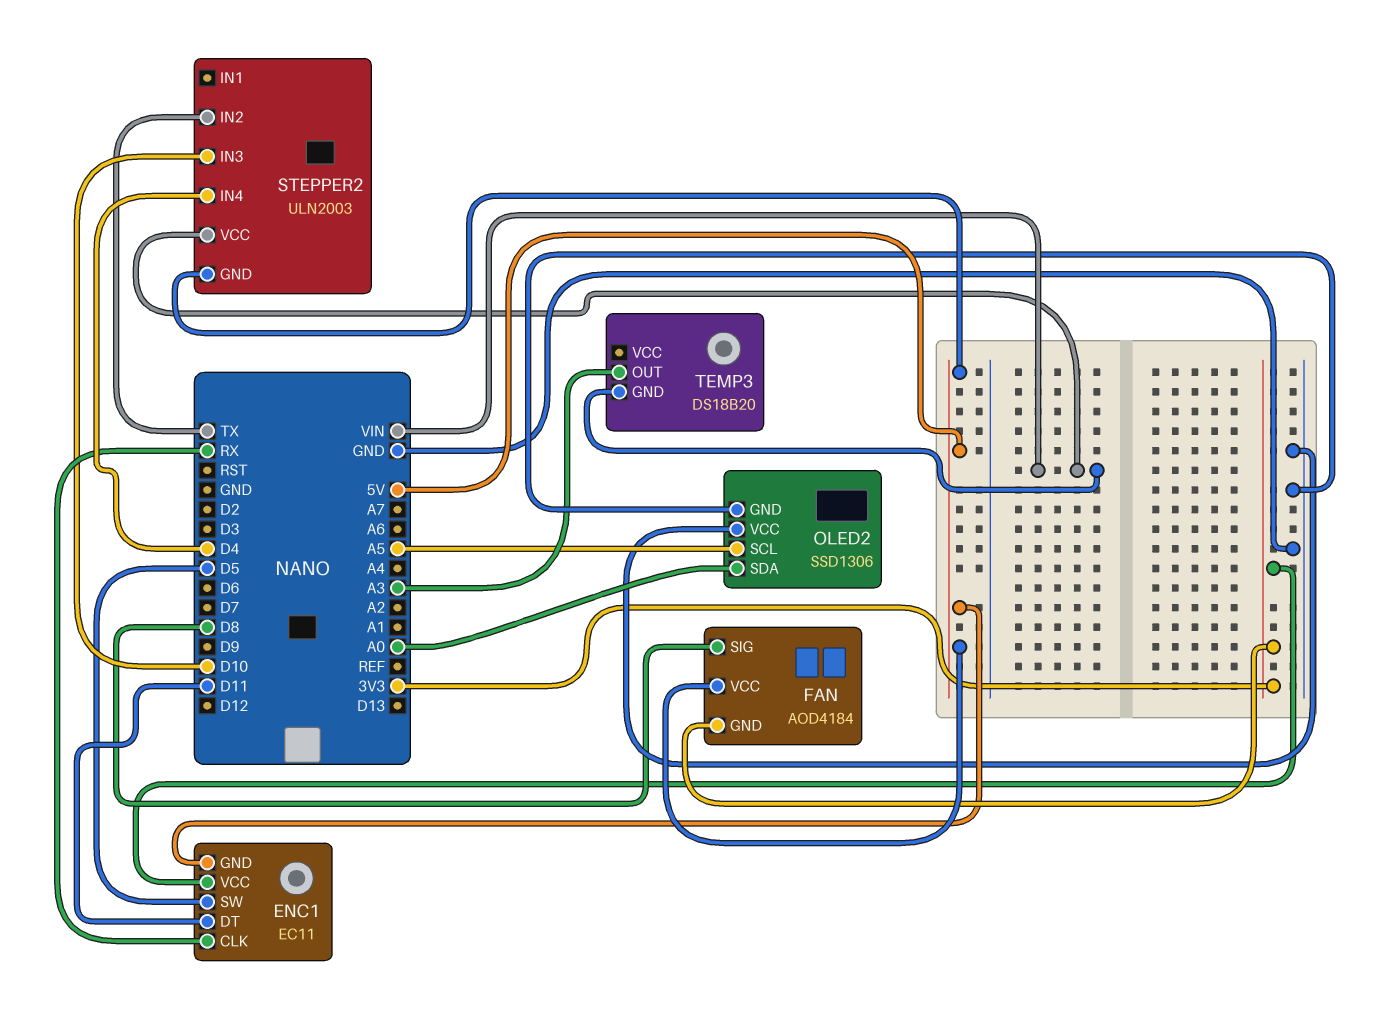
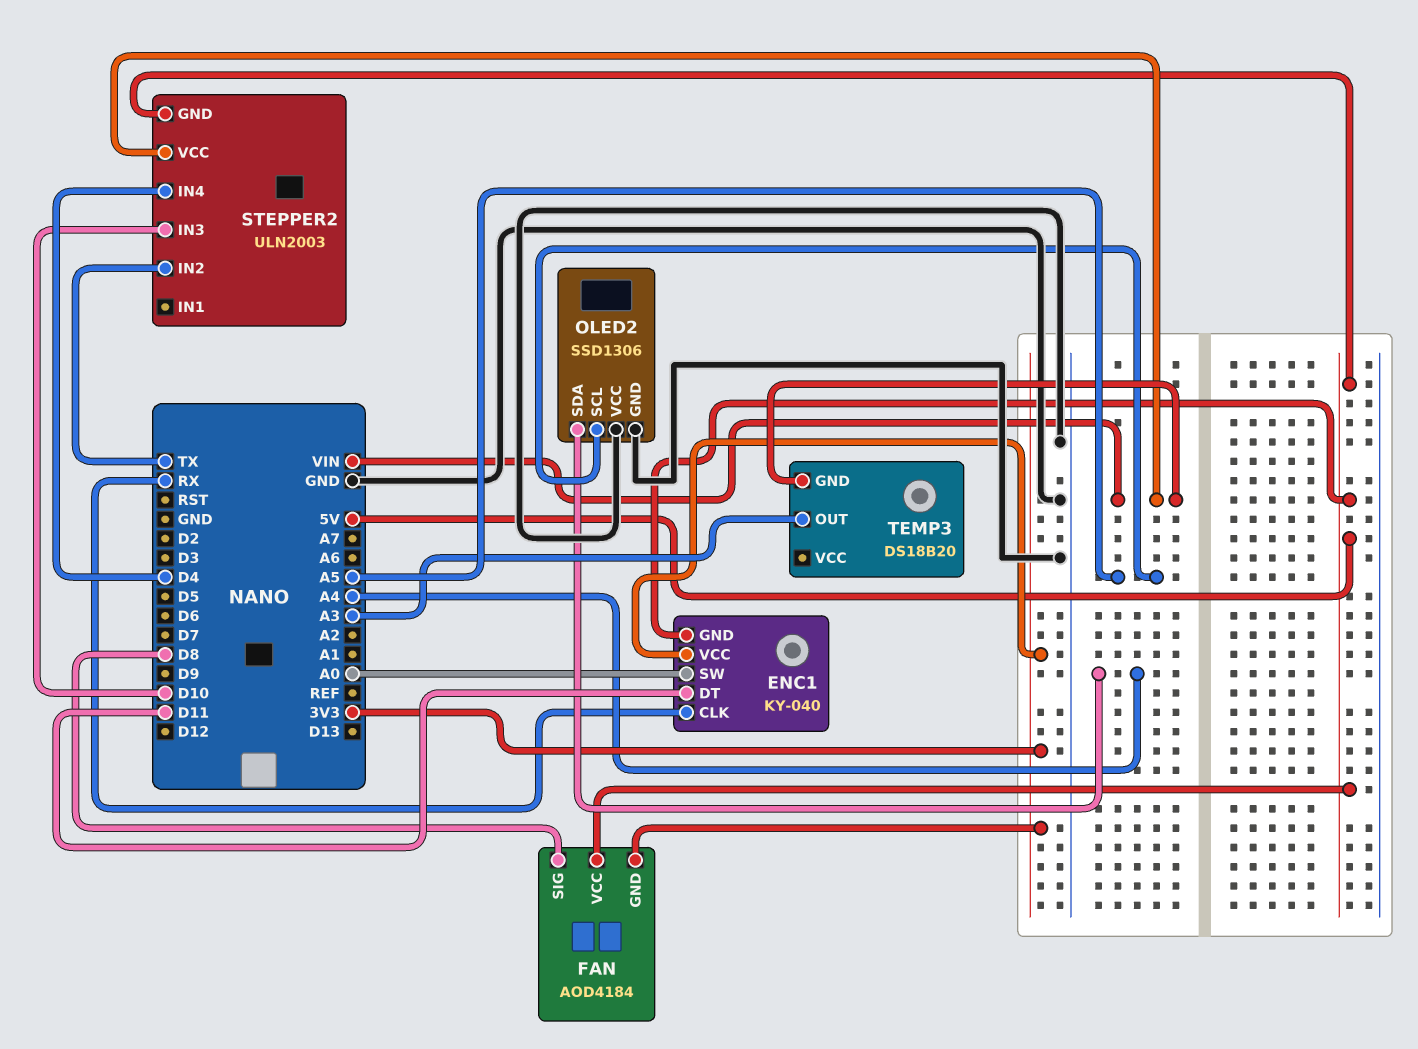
ENC1: EC11 -> KY-040
ENC1 pin SW: D5 -> A0
OLED2 pin SDA: A0 -> A4

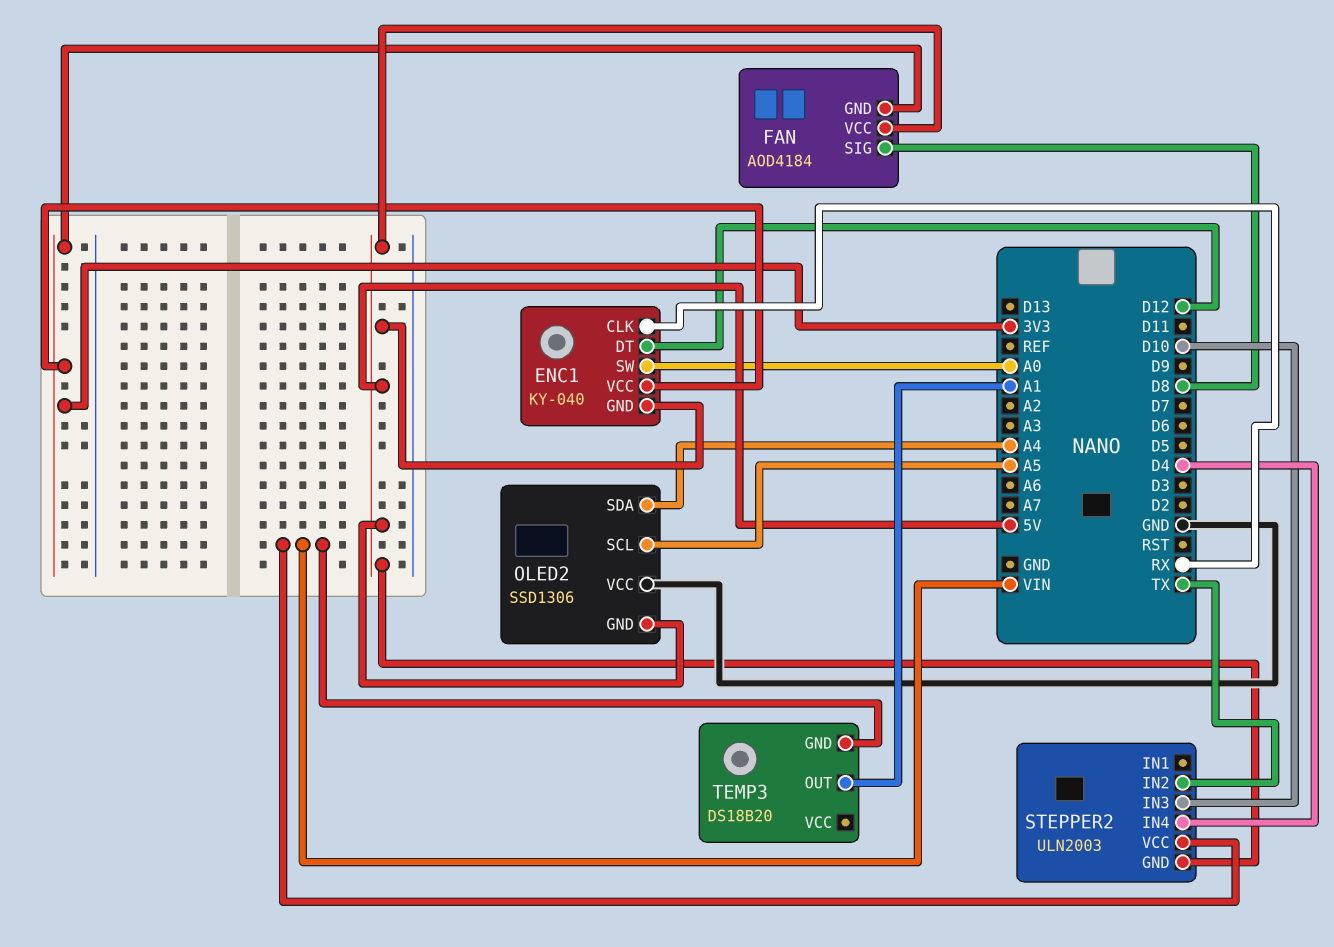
ENC1 pin DT: D11 -> D12
OLED2 pin GND: GND -> 5V
TEMP3 pin OUT: A3 -> A1

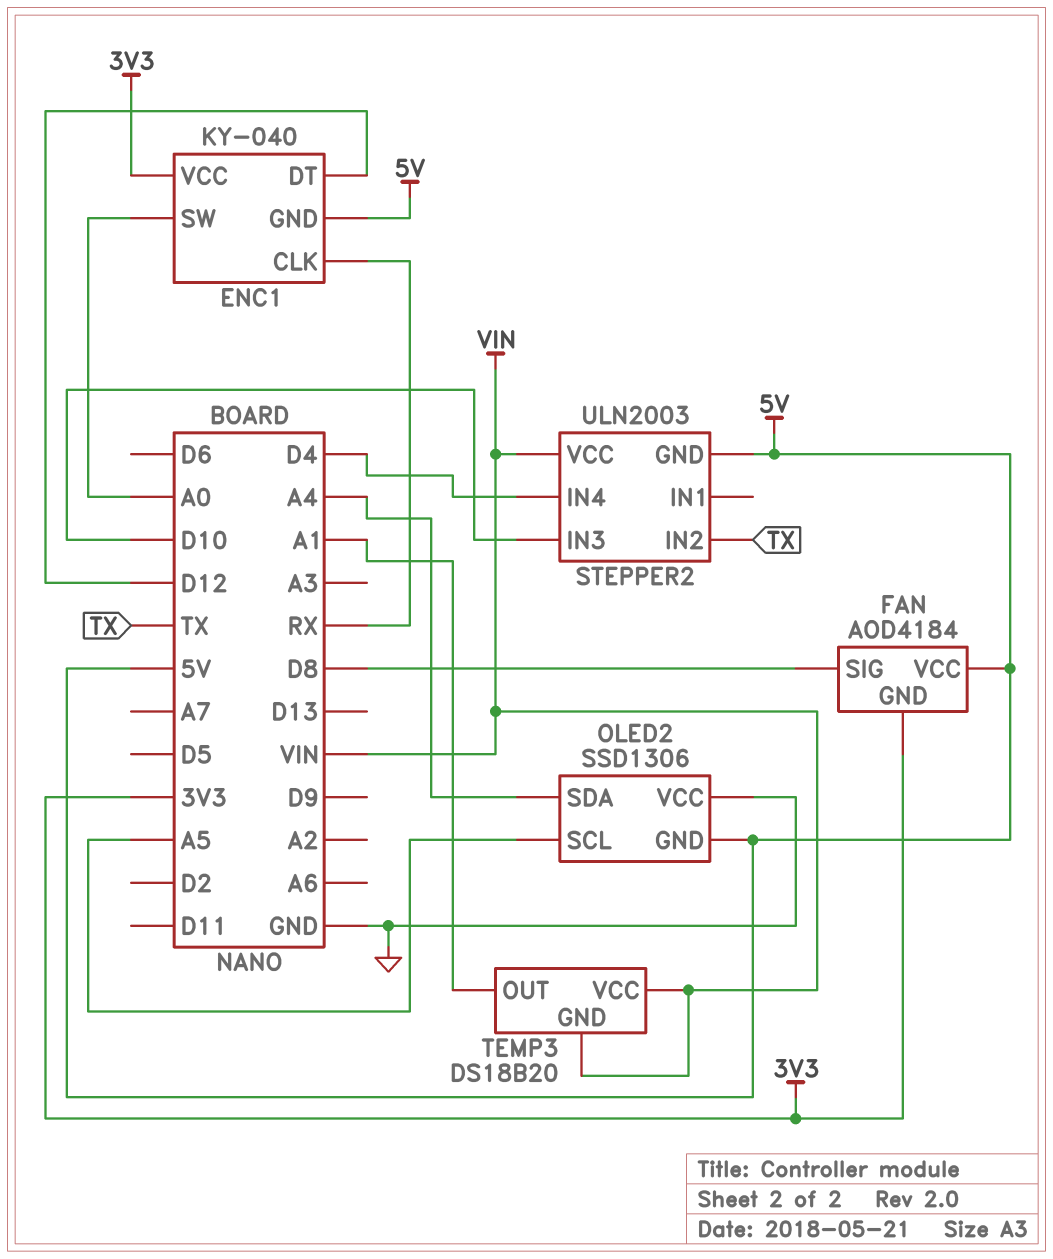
TEMP3 pin VCC: none -> VIN

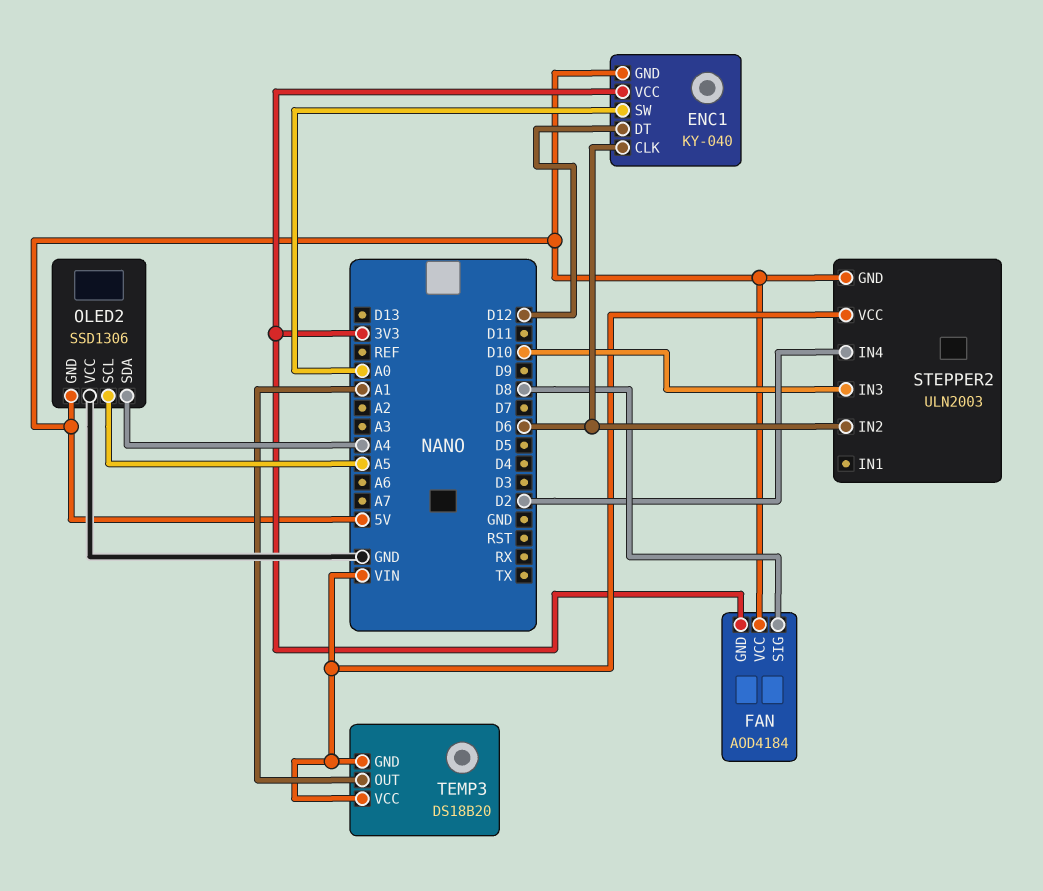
ENC1 pin CLK: RX -> D6
STEPPER2 pin IN2: TX -> D6
STEPPER2 pin IN4: D4 -> D2

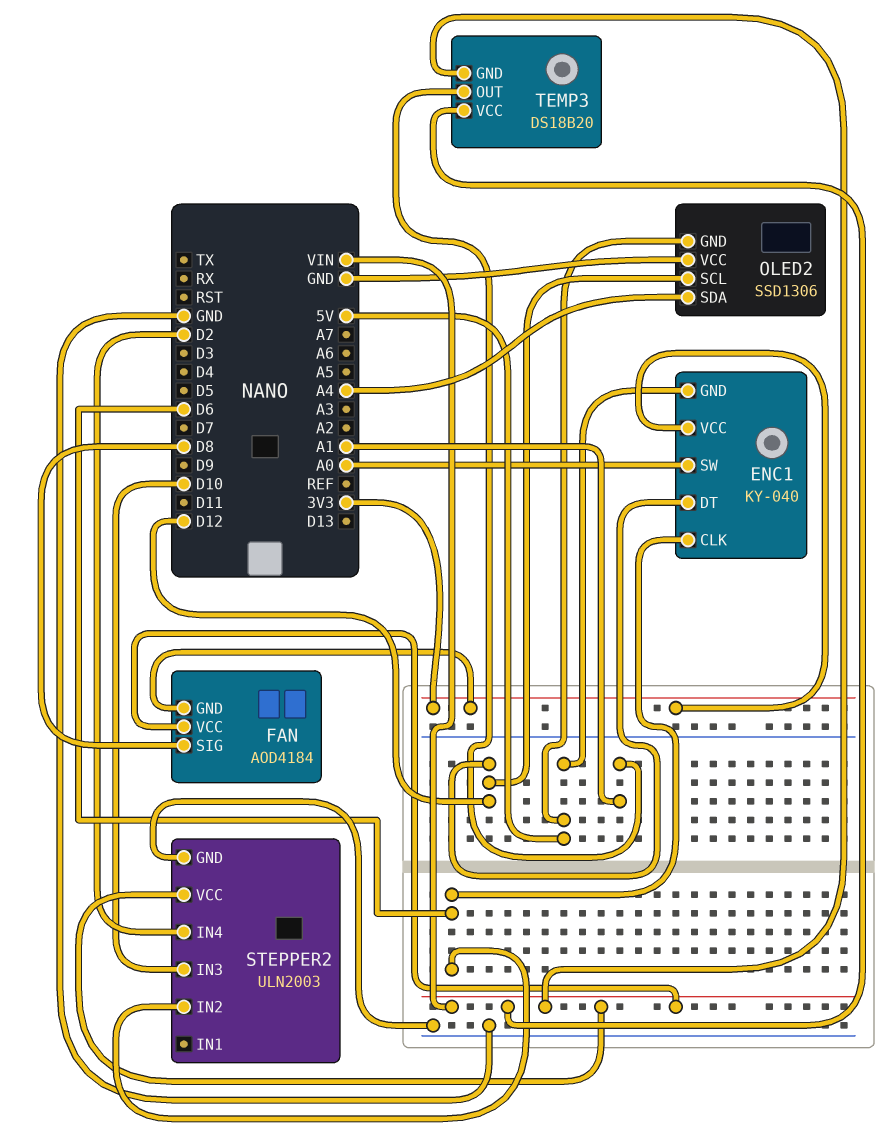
FAN pin VCC: 5V -> VIN
OLED2 pin SCL: A5 -> D12
STEPPER2 pin GND: 5V -> GND

